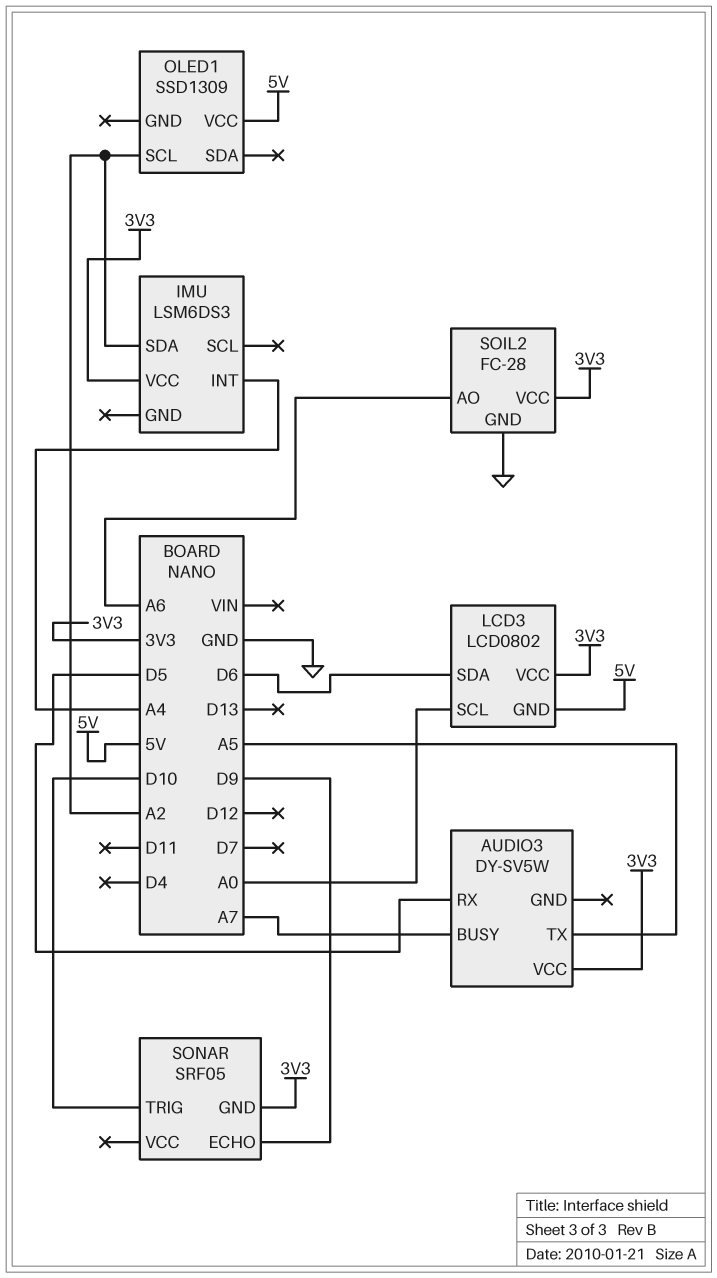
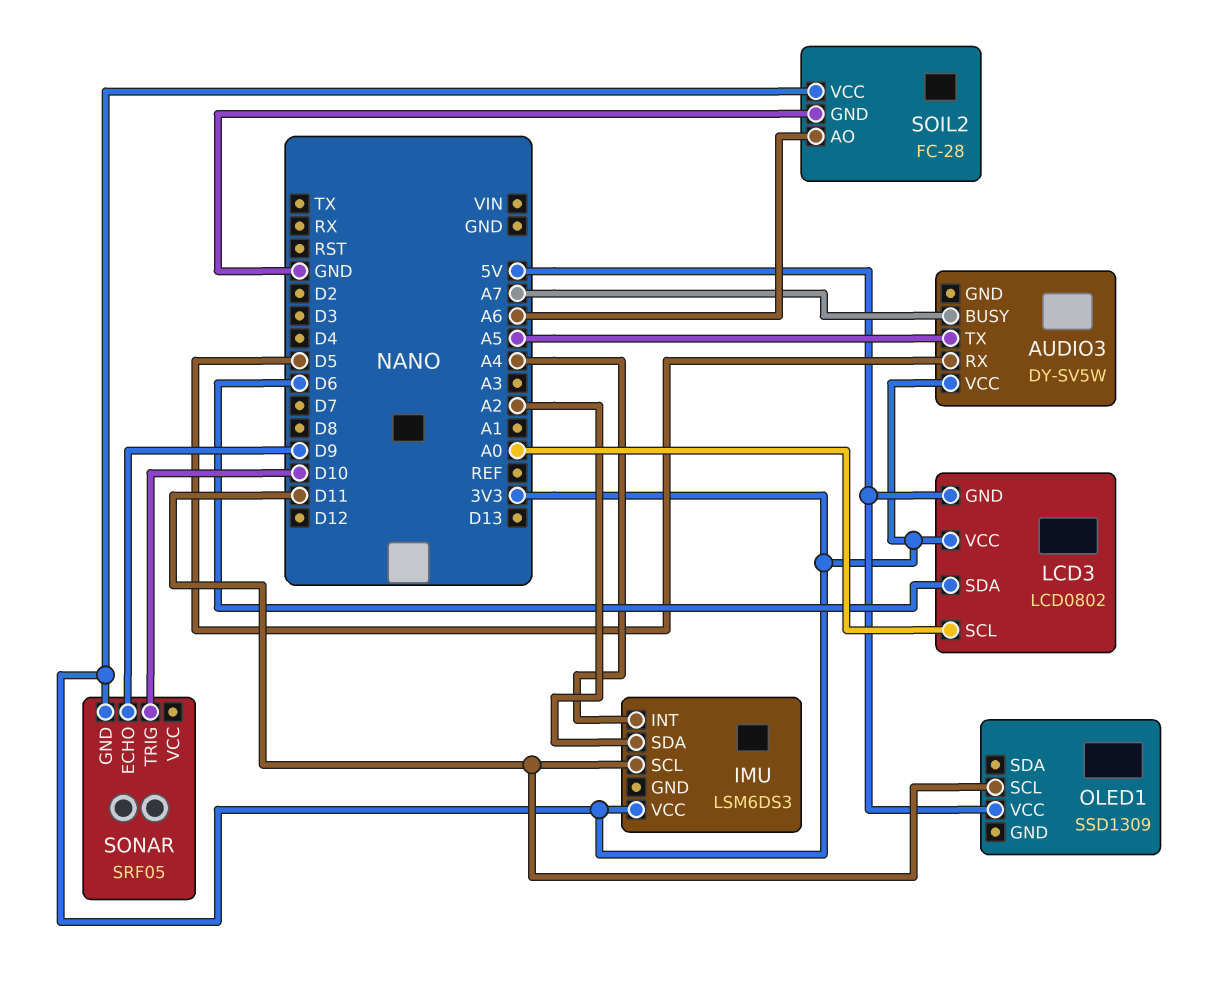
IMU pin SCL: none -> D11
OLED1 pin SCL: A2 -> D11

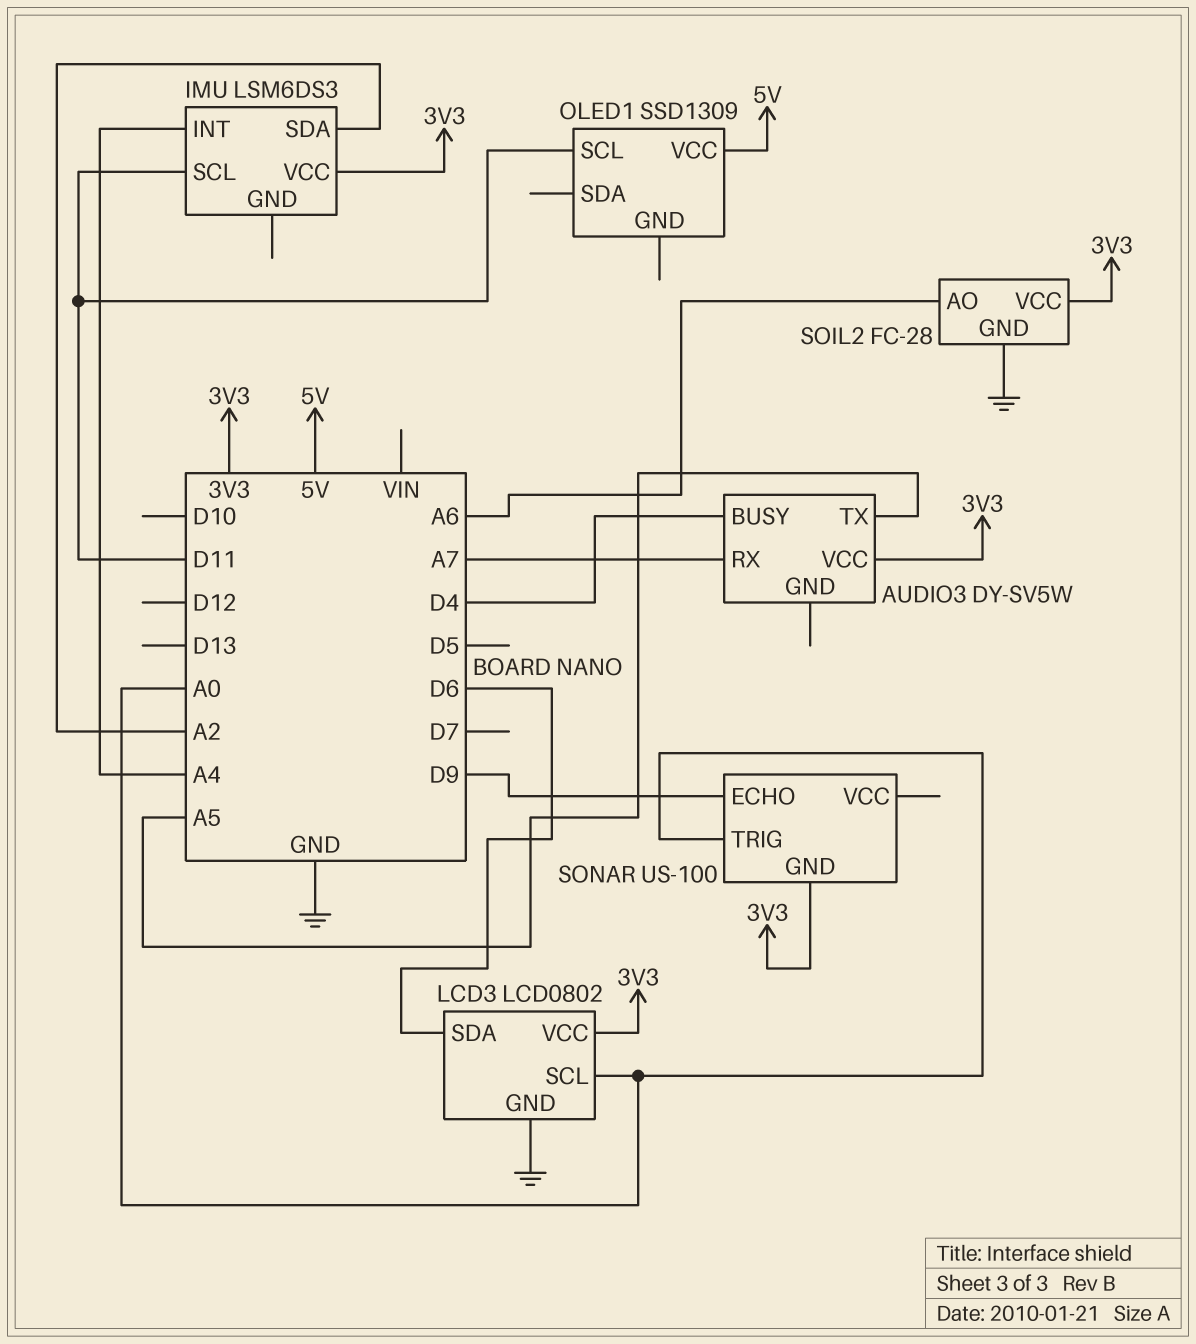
AUDIO3 pin BUSY: A7 -> D4
AUDIO3 pin RX: D5 -> A7
LCD3 pin GND: 5V -> GND
SONAR: SRF05 -> US-100
SONAR pin TRIG: D10 -> A0

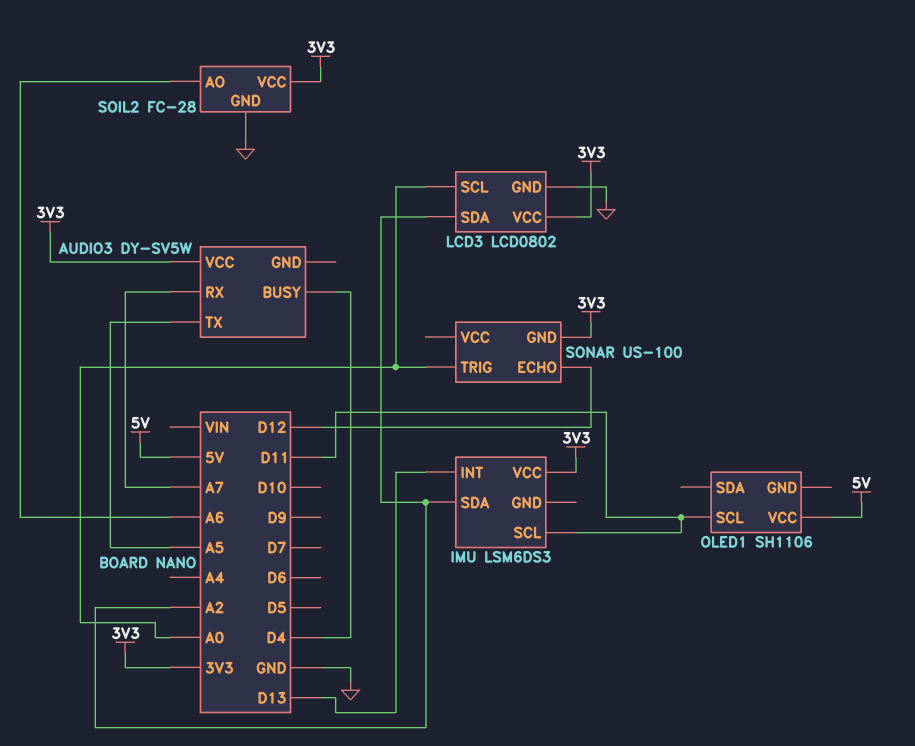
IMU pin INT: A4 -> D13
LCD3 pin SDA: D6 -> A2
OLED1: SSD1309 -> SH1106
SONAR pin ECHO: D9 -> D12

